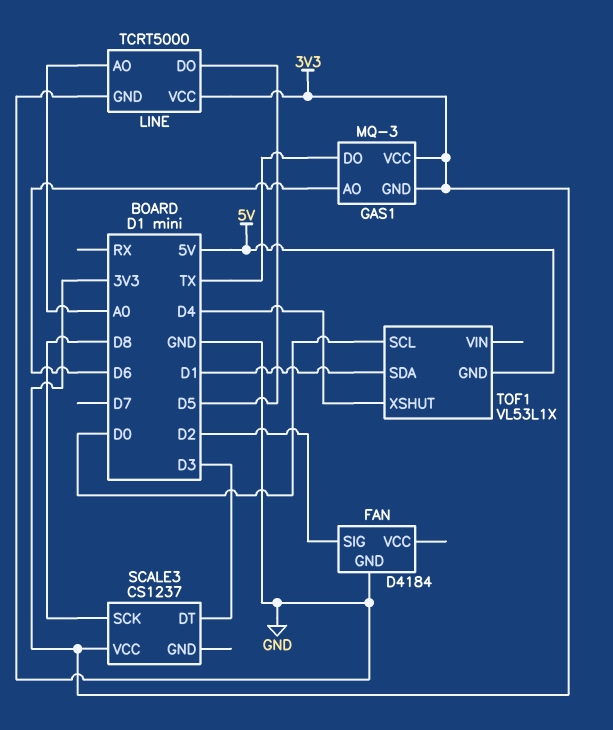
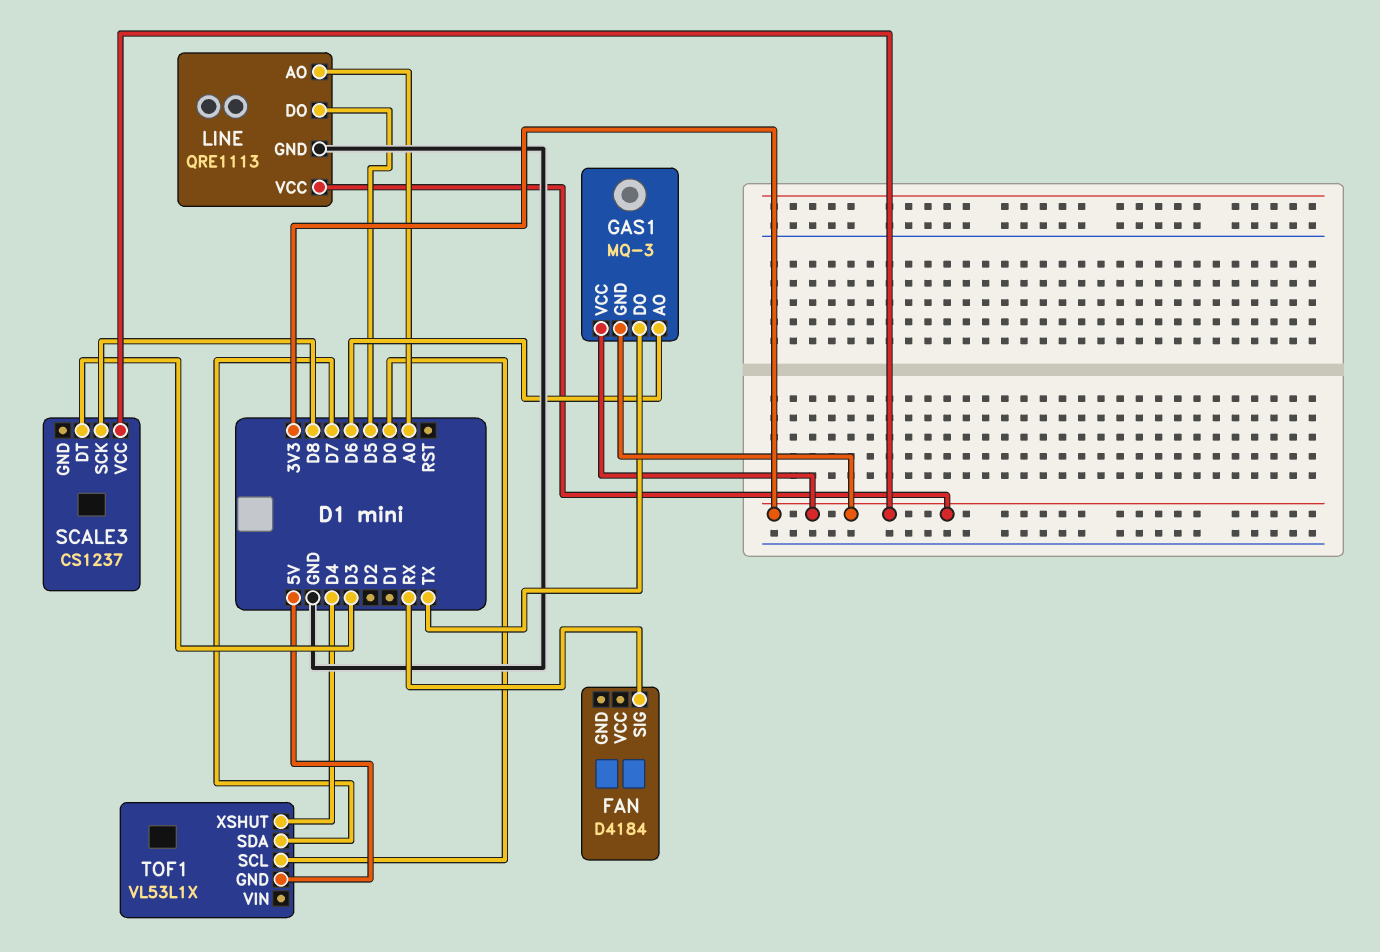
FAN pin GND: GND -> none
FAN pin SIG: D2 -> RX
LINE: TCRT5000 -> QRE1113
TOF1 pin SDA: D1 -> D7

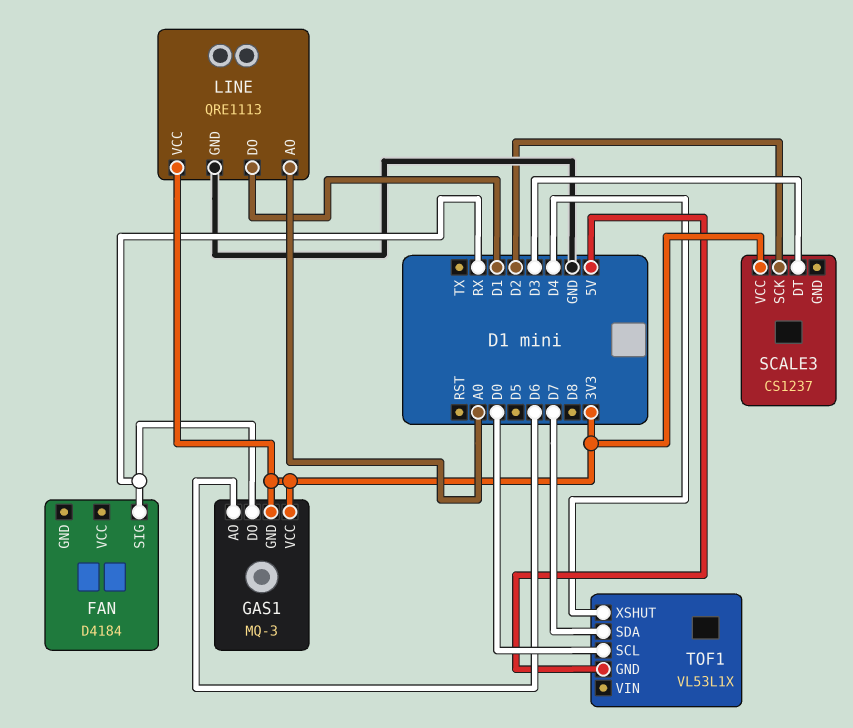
GAS1 pin DO: TX -> RX
LINE pin DO: D5 -> D1
SCALE3 pin SCK: D8 -> D2

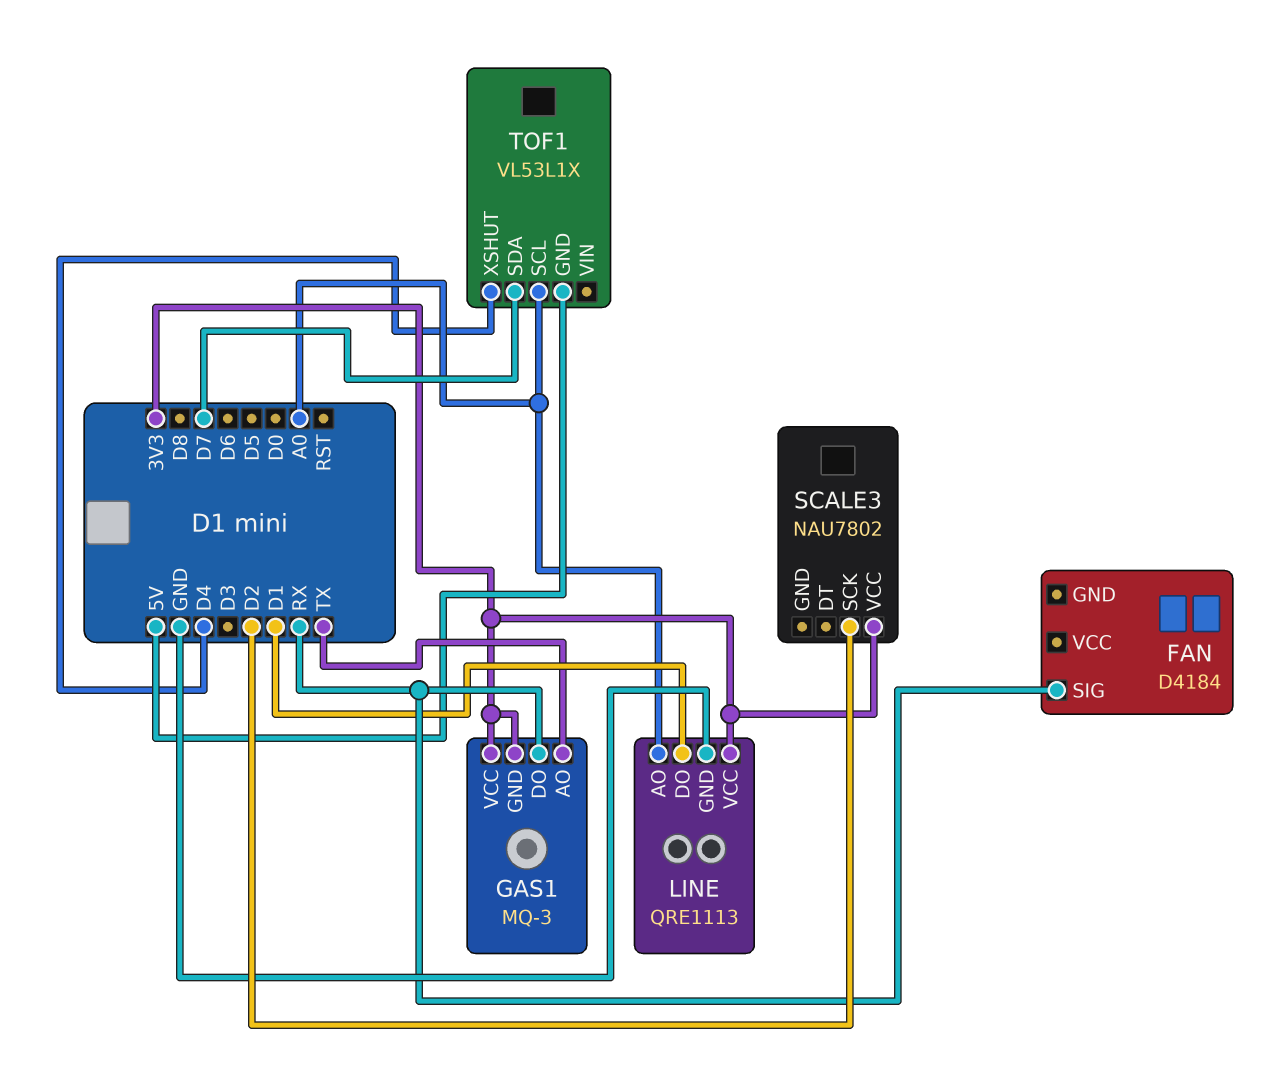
GAS1 pin AO: D6 -> TX
SCALE3: CS1237 -> NAU7802
SCALE3 pin DT: D3 -> none
TOF1 pin SCL: D0 -> A0

